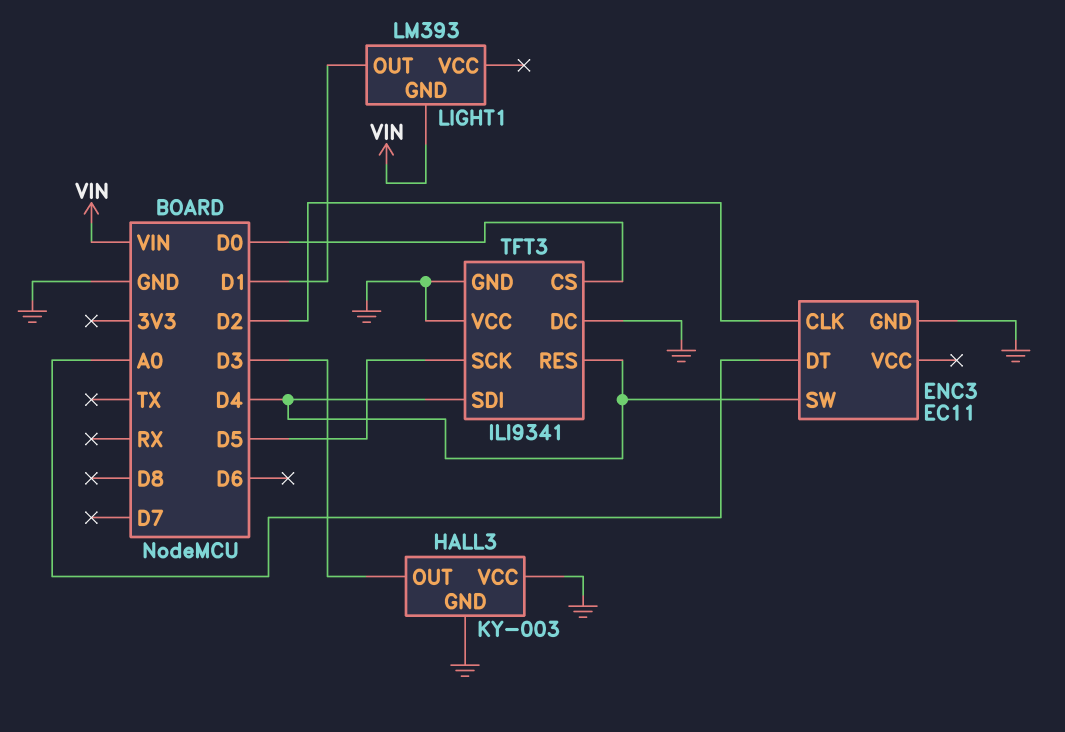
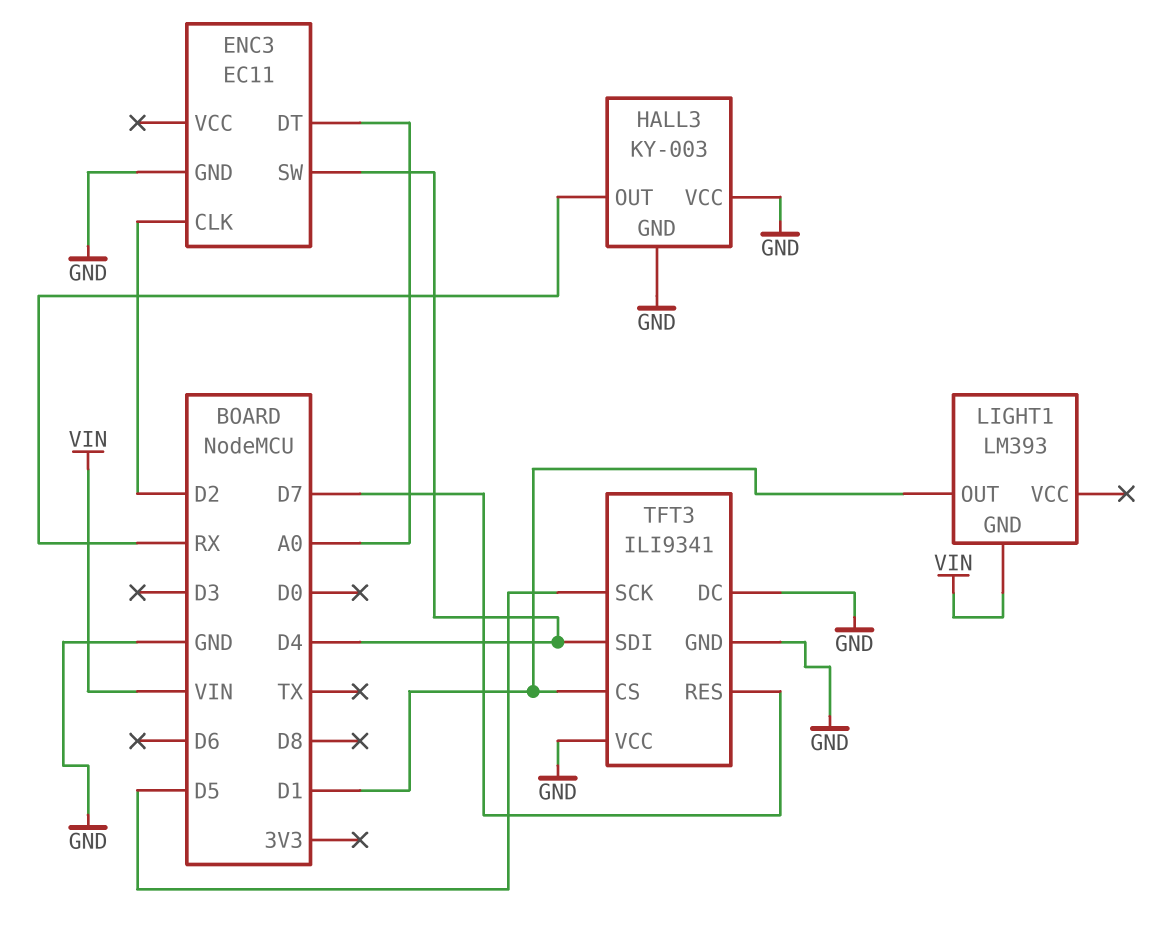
HALL3 pin OUT: D3 -> RX
TFT3 pin CS: D0 -> D1
TFT3 pin RES: D4 -> D7

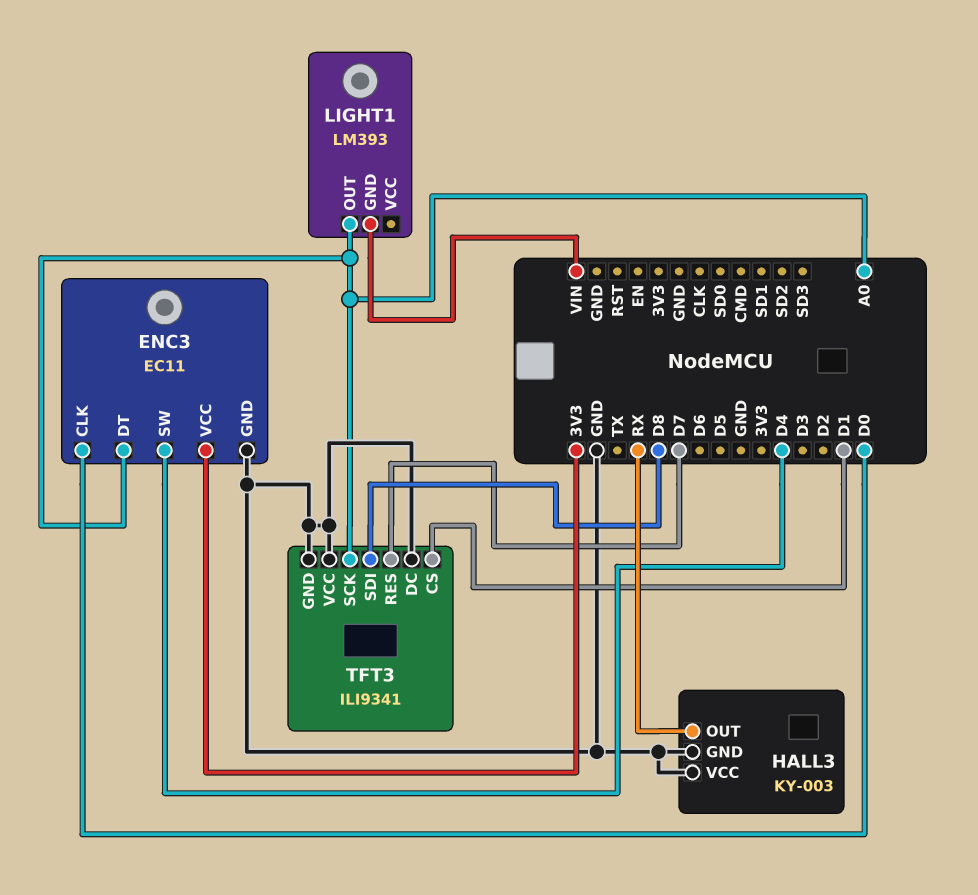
ENC3 pin CLK: D2 -> D0
ENC3 pin VCC: none -> 3V3
LIGHT1 pin OUT: D1 -> A0
TFT3 pin SCK: D5 -> A0
TFT3 pin SDI: D4 -> D8

